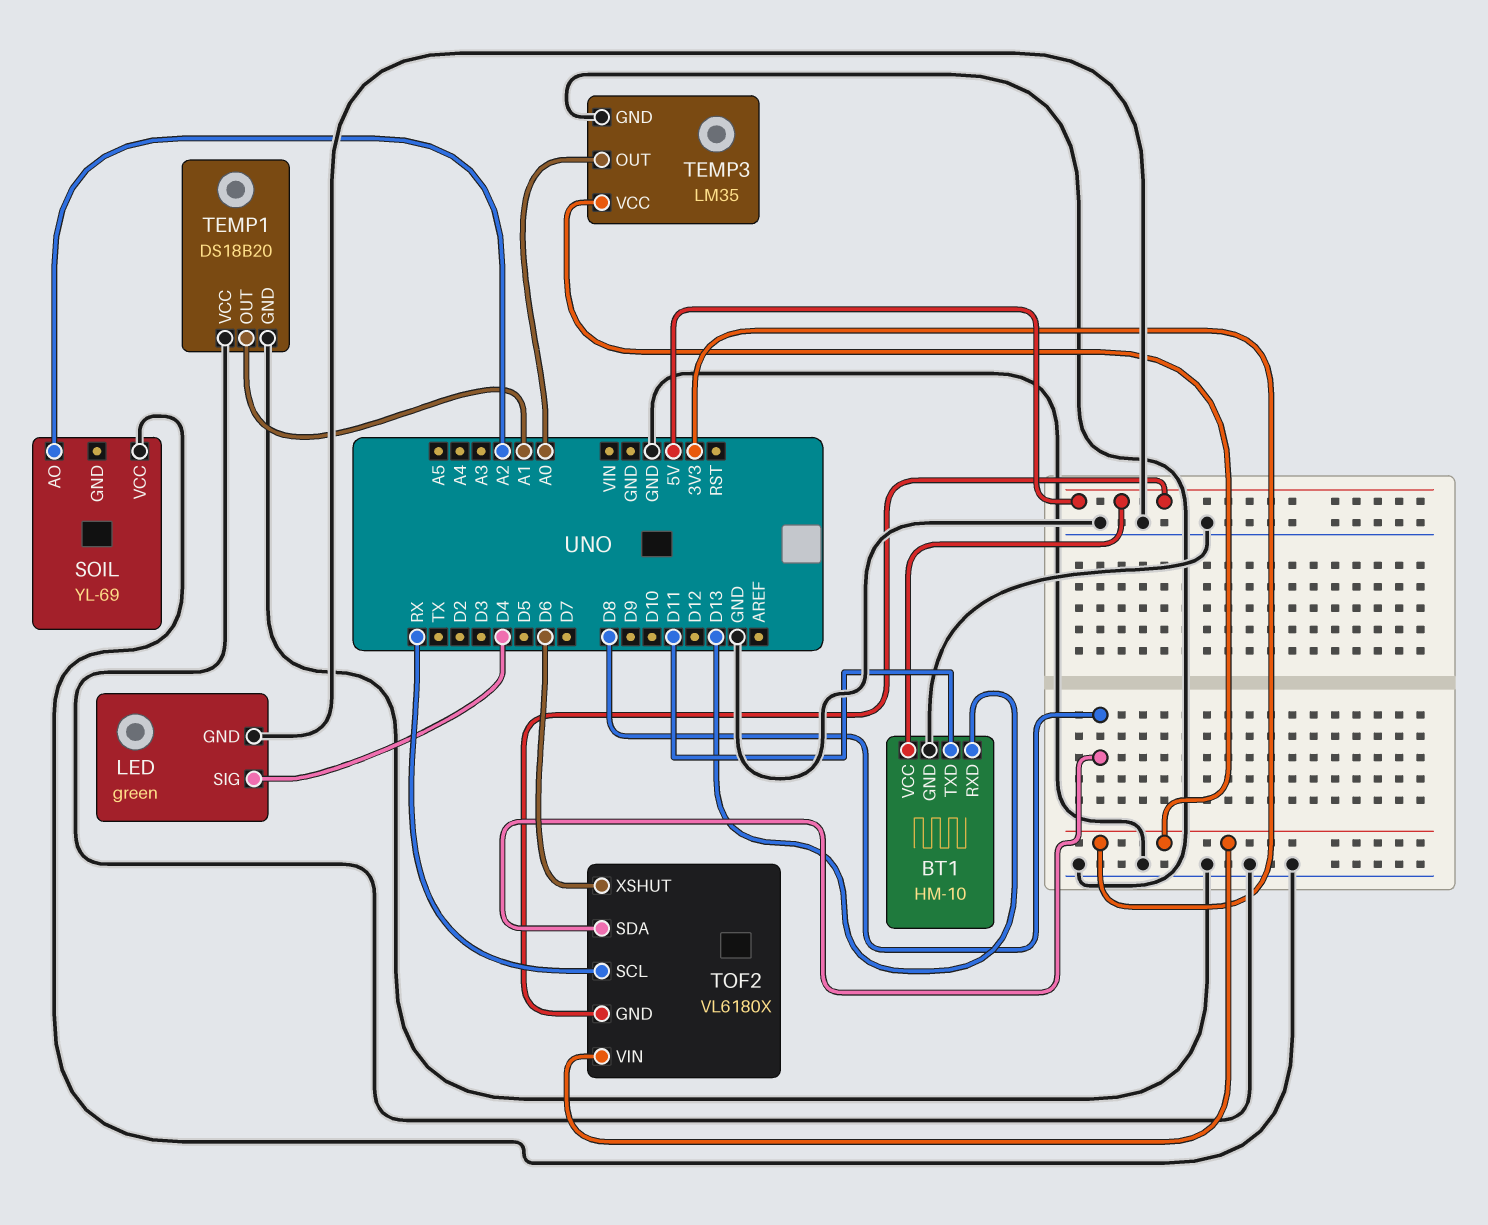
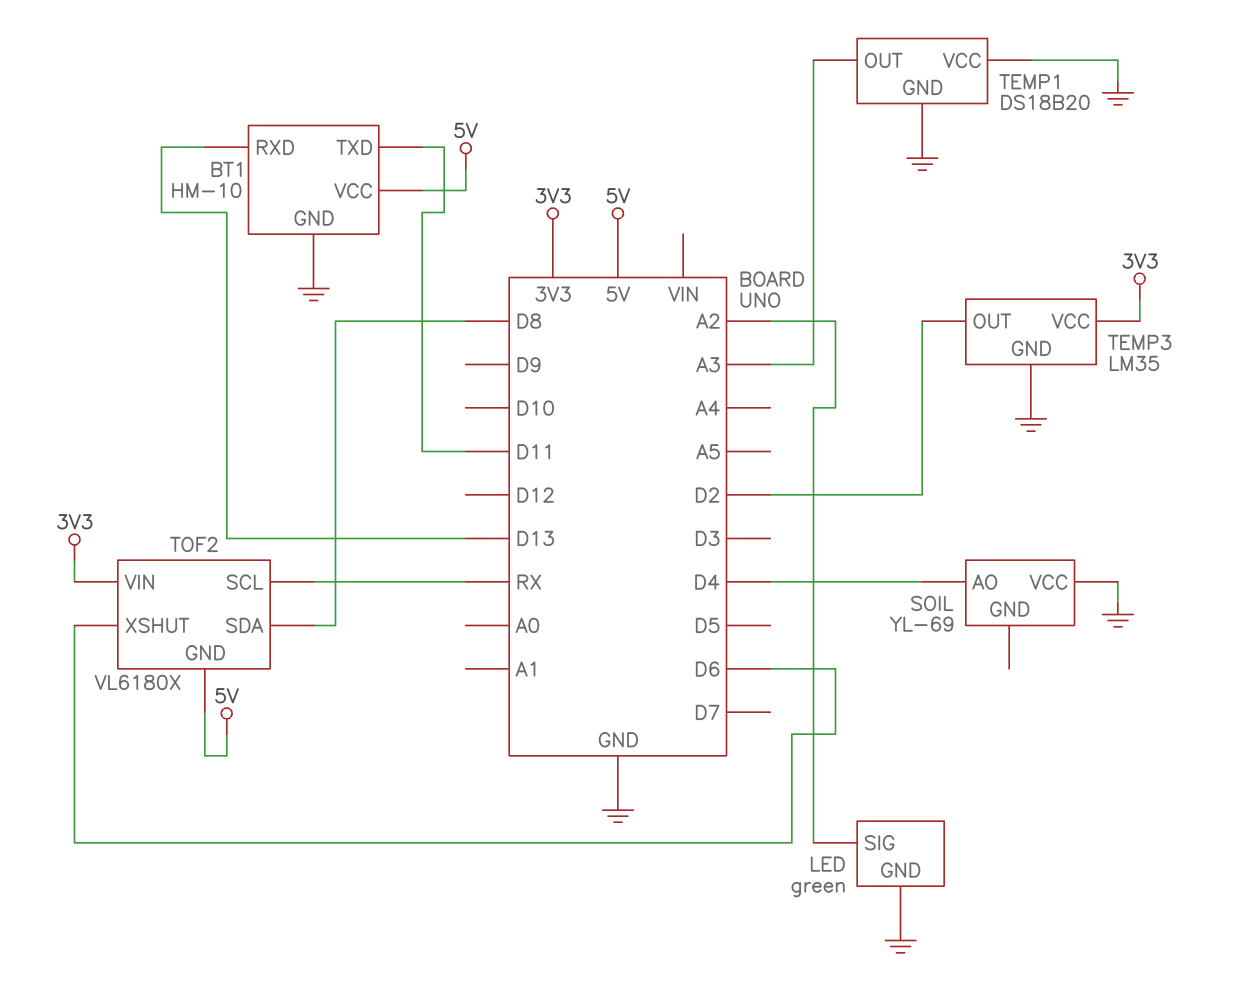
LED pin SIG: D4 -> A2
SOIL pin AO: A2 -> D4
TEMP1 pin OUT: A1 -> A3
TEMP3 pin OUT: A0 -> D2

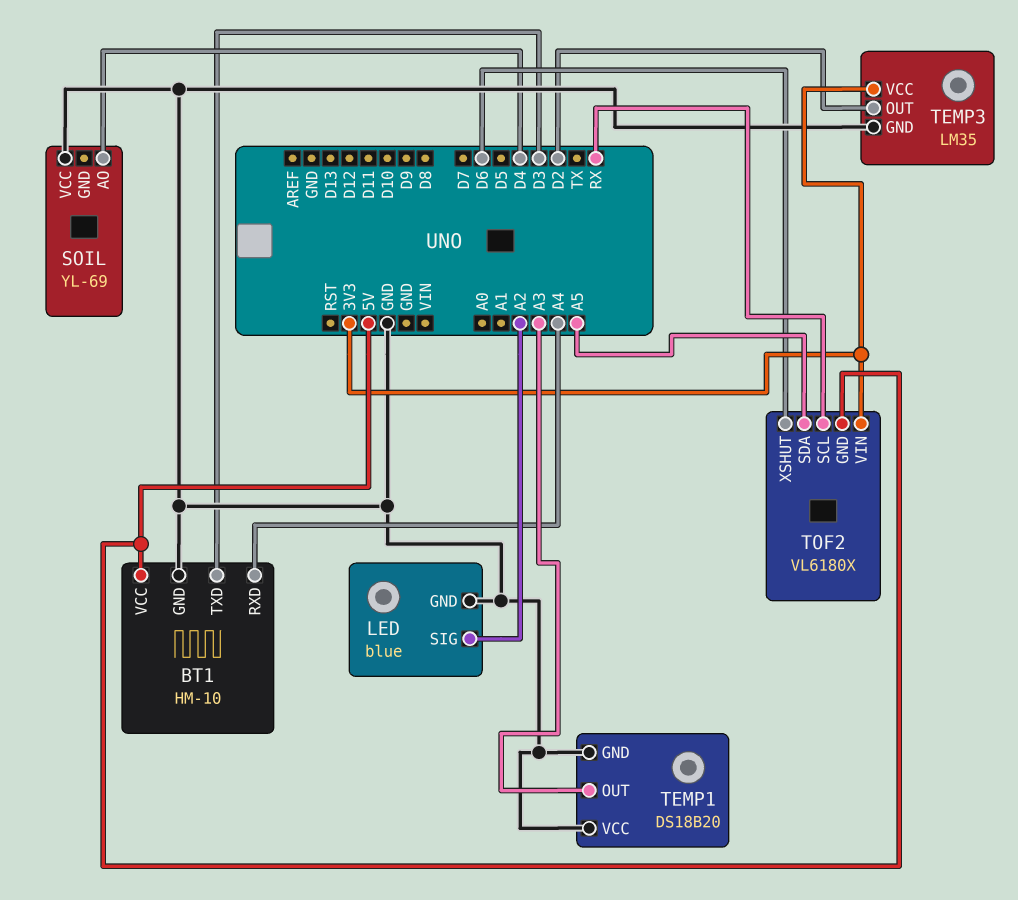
BT1 pin RXD: D13 -> A4
BT1 pin TXD: D11 -> D3
LED: green -> blue
TOF2 pin SDA: D8 -> A5

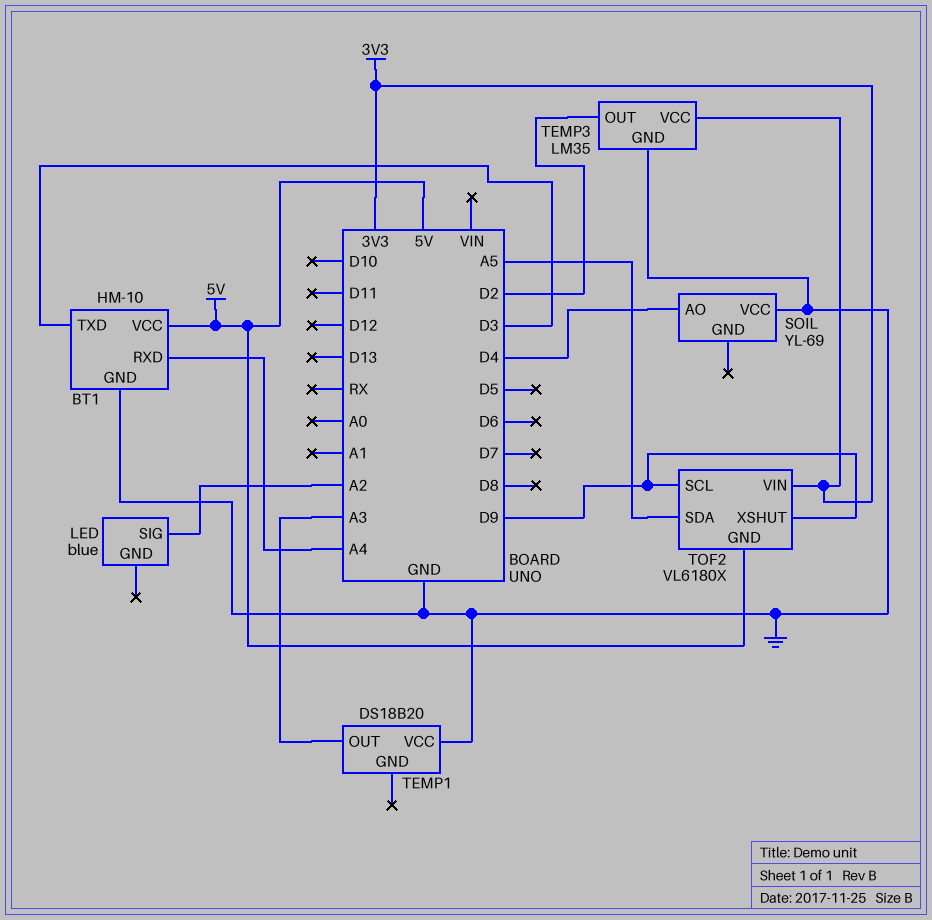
LED pin GND: GND -> none
TEMP1 pin GND: GND -> none
TOF2 pin SCL: RX -> D9
TOF2 pin XSHUT: D6 -> D9

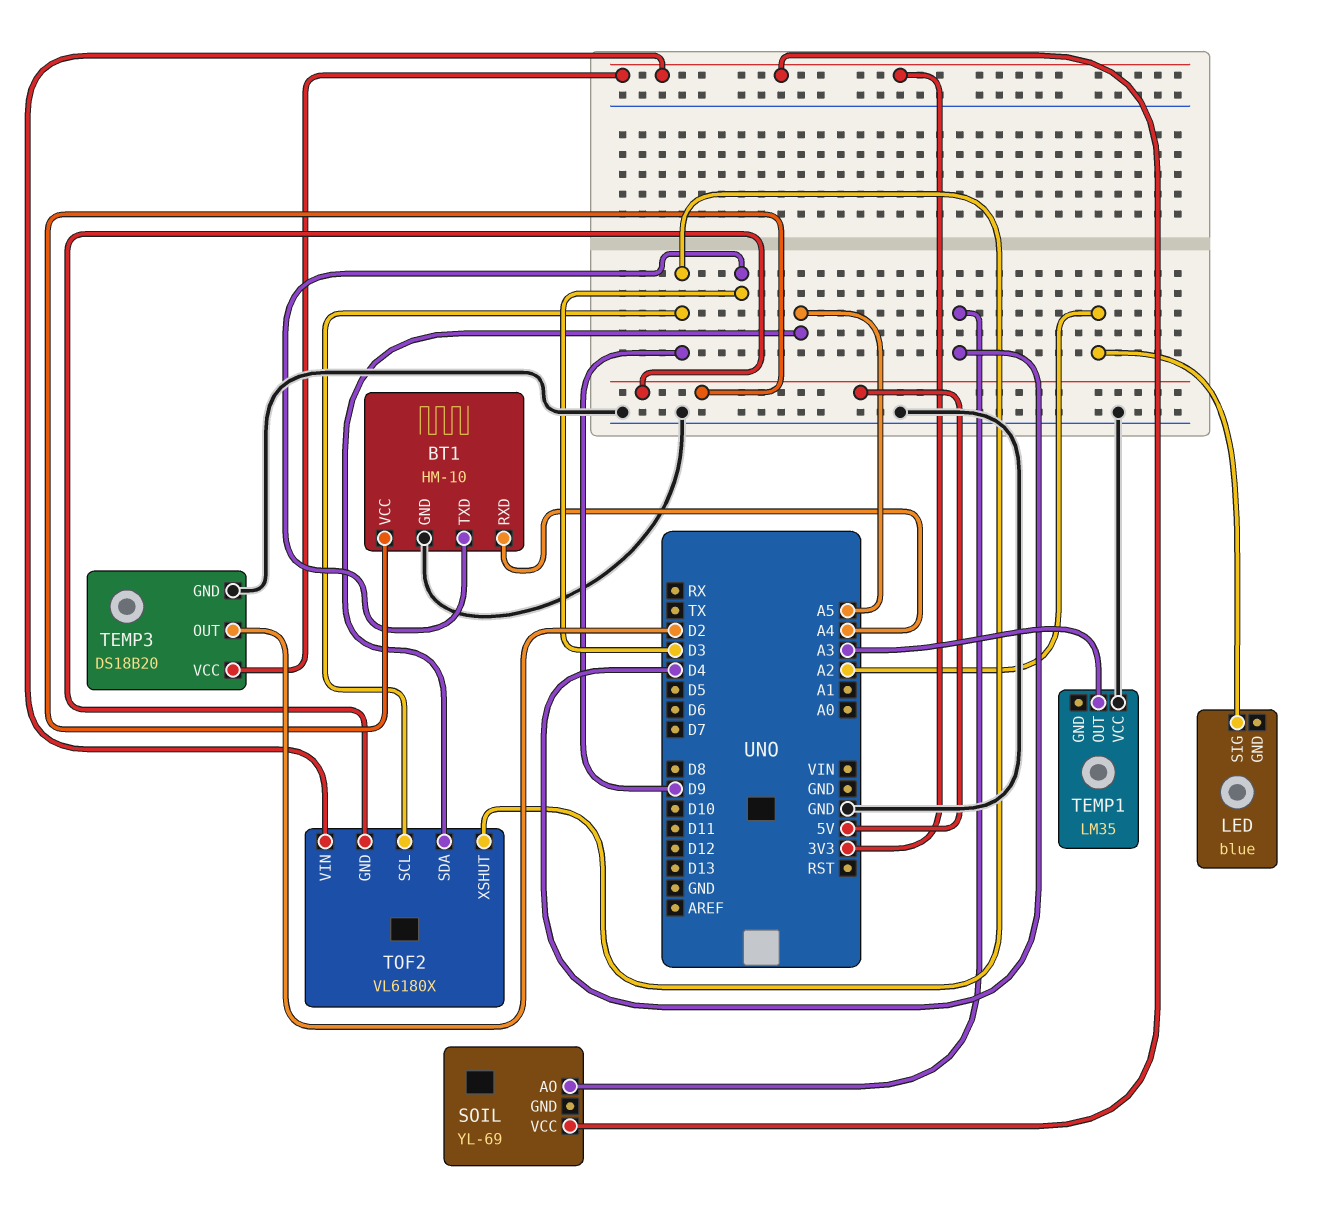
SOIL pin VCC: GND -> 3V3
TEMP1: DS18B20 -> LM35
TEMP3: LM35 -> DS18B20

